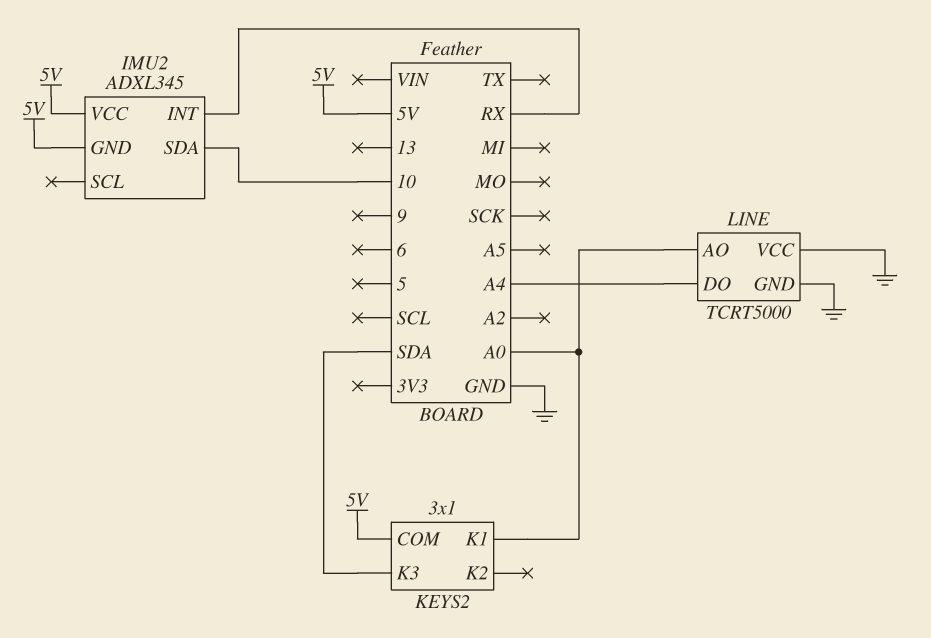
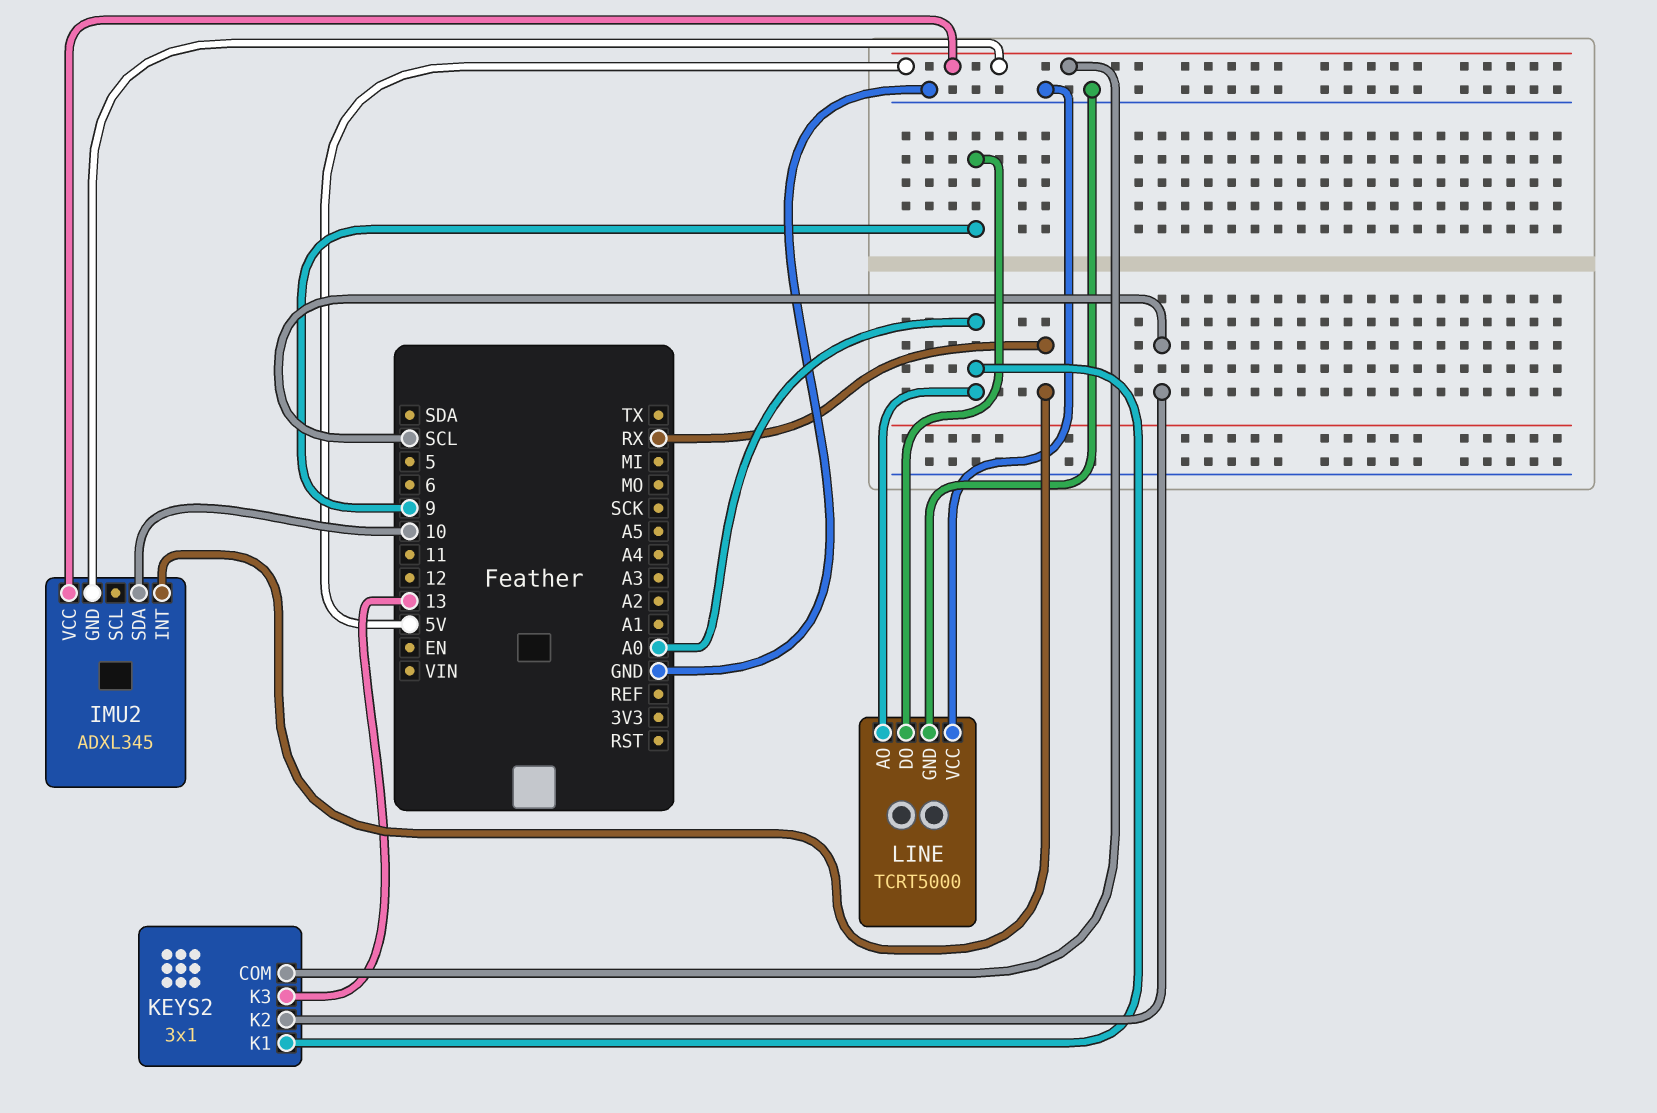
KEYS2 pin K2: none -> SCL
KEYS2 pin K3: SDA -> 13
LINE pin DO: A4 -> 9

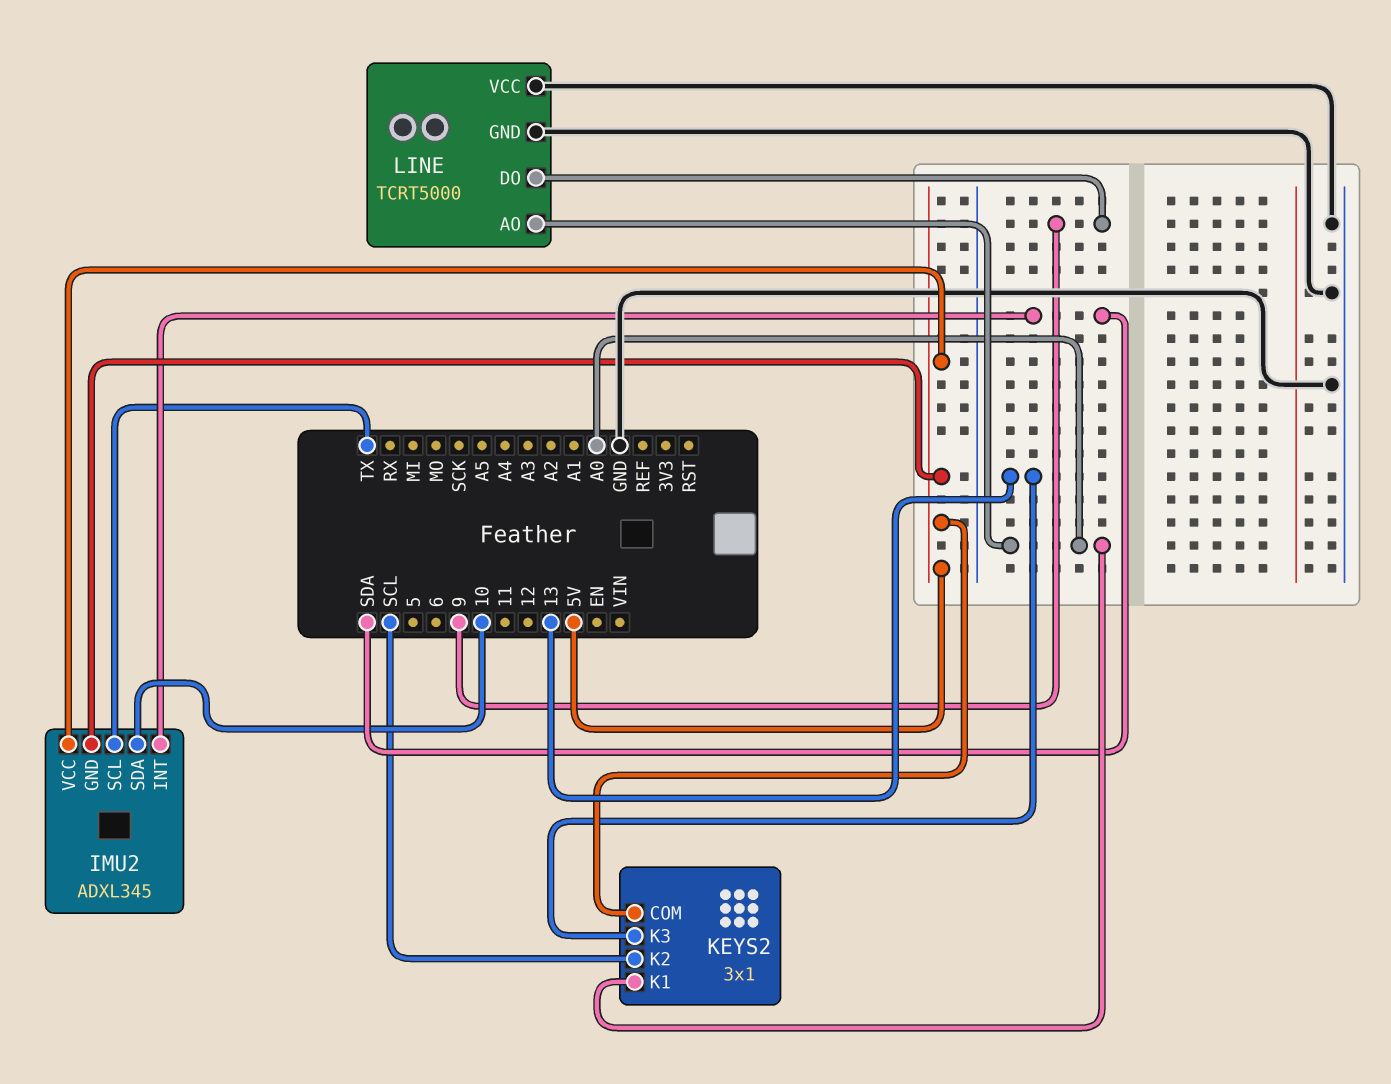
IMU2 pin INT: RX -> SDA
IMU2 pin SCL: none -> TX

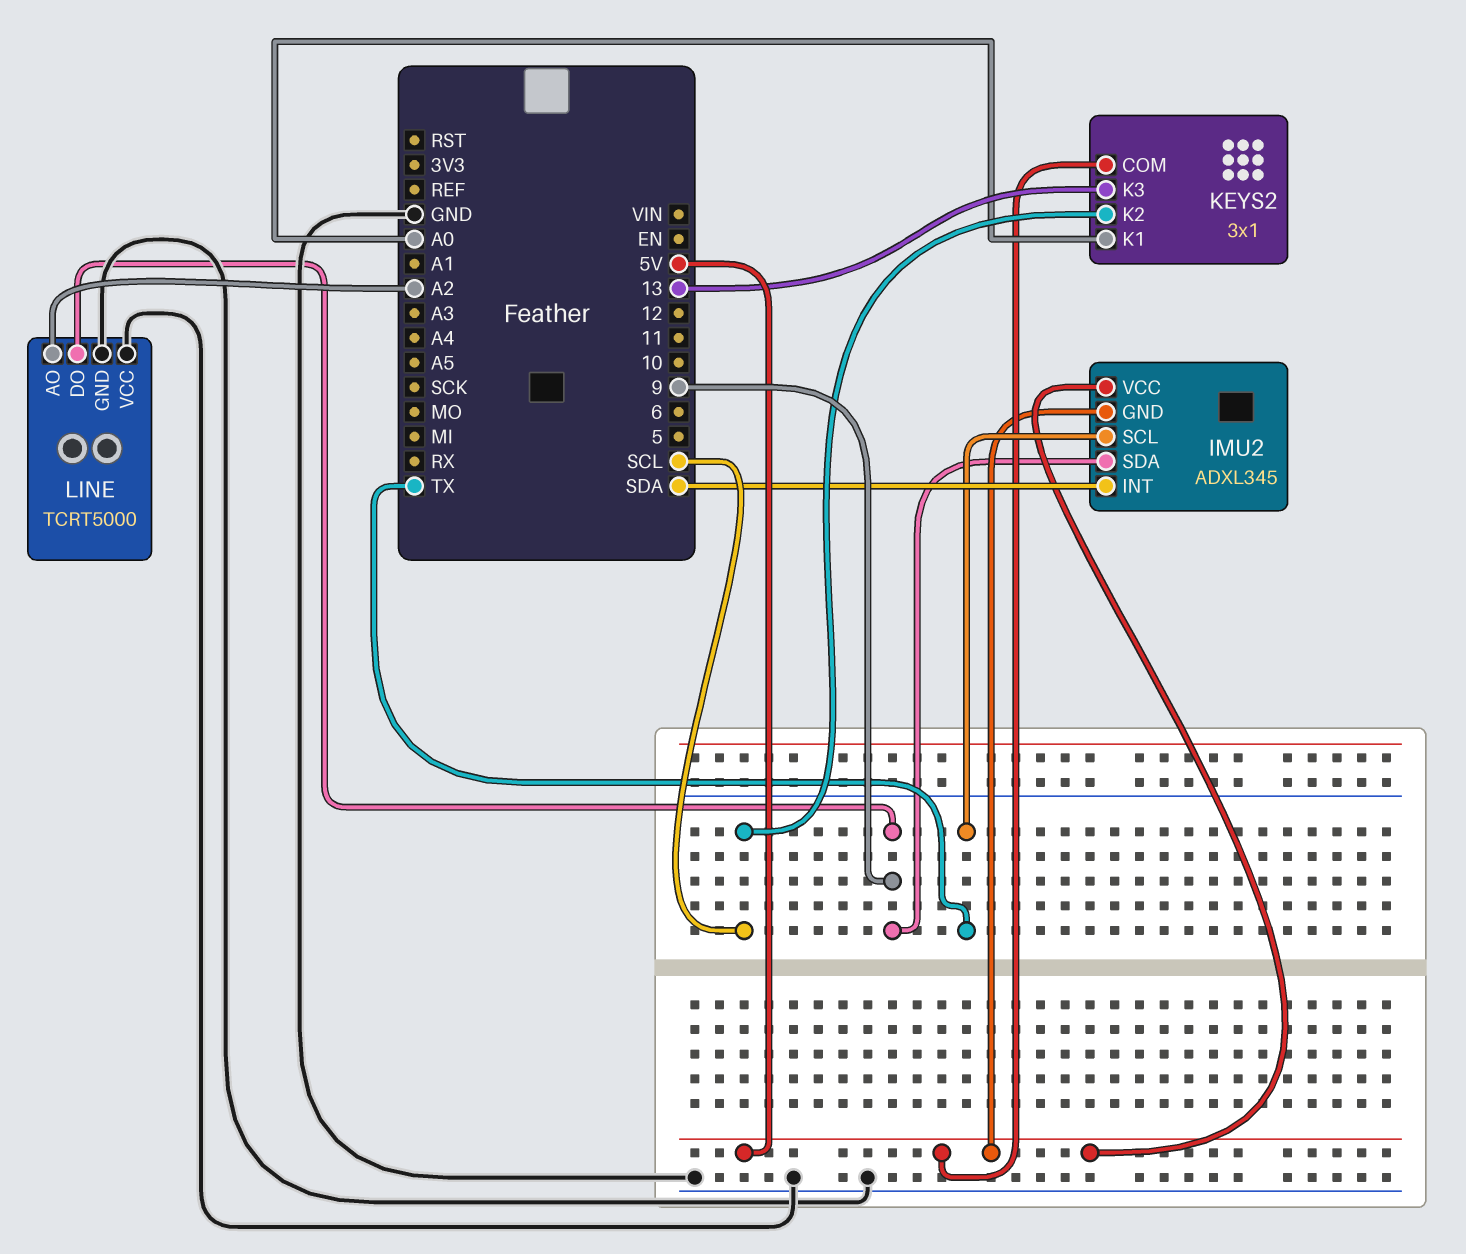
IMU2 pin SDA: 10 -> 9
LINE pin AO: A0 -> A2

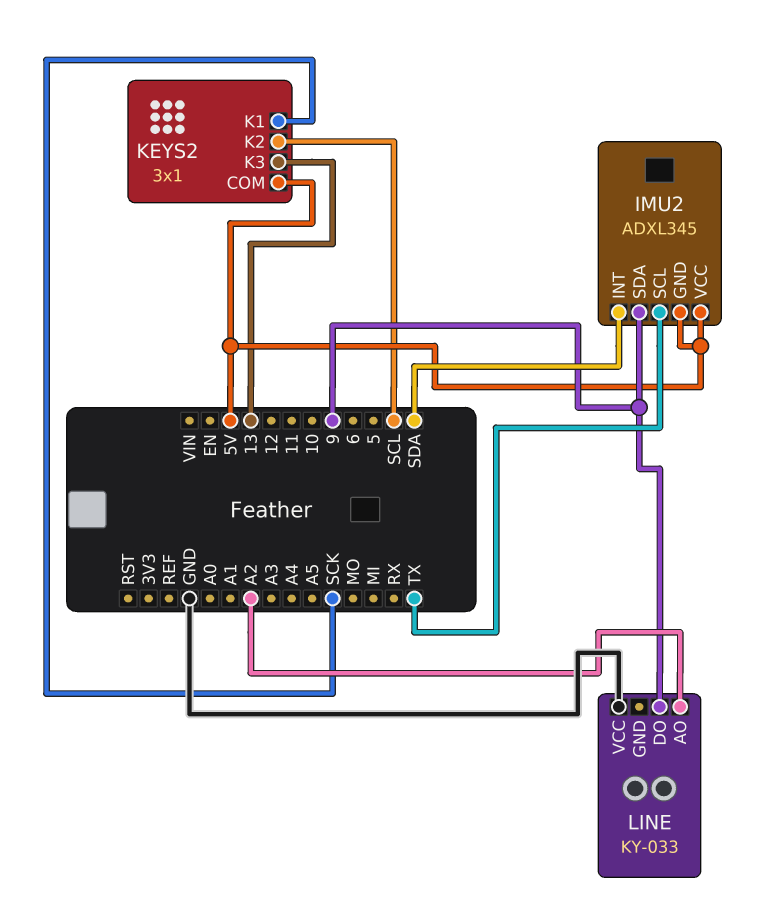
KEYS2 pin K1: A0 -> SCK
LINE: TCRT5000 -> KY-033
LINE pin GND: GND -> none

